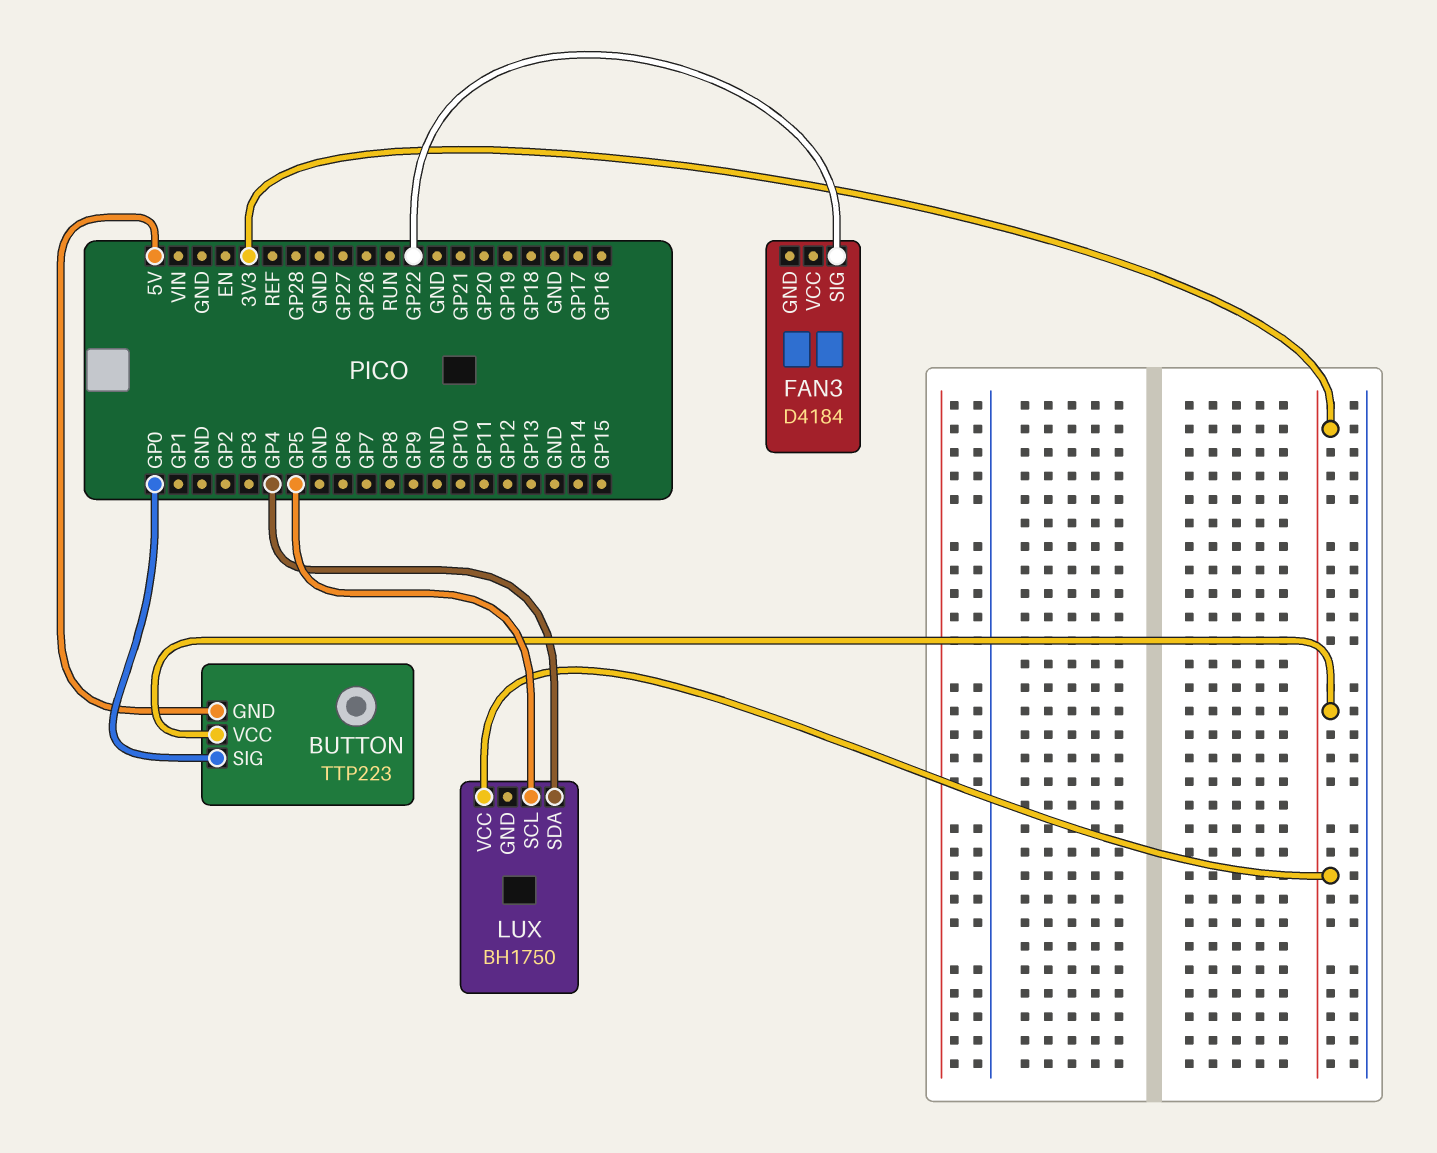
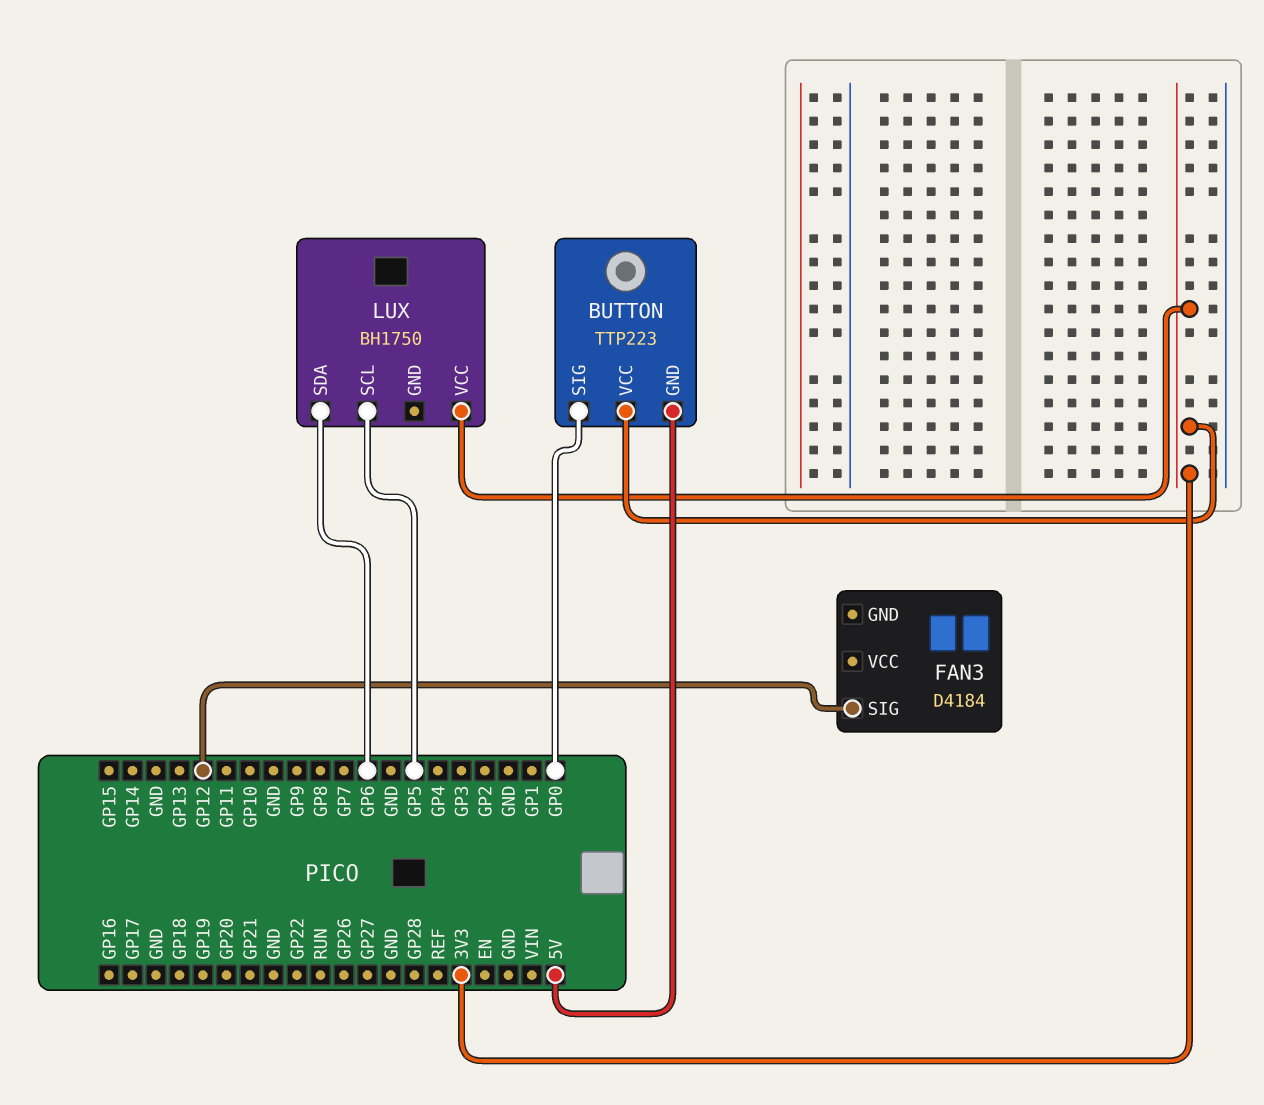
FAN3 pin SIG: GP22 -> GP12
LUX pin SDA: GP4 -> GP6

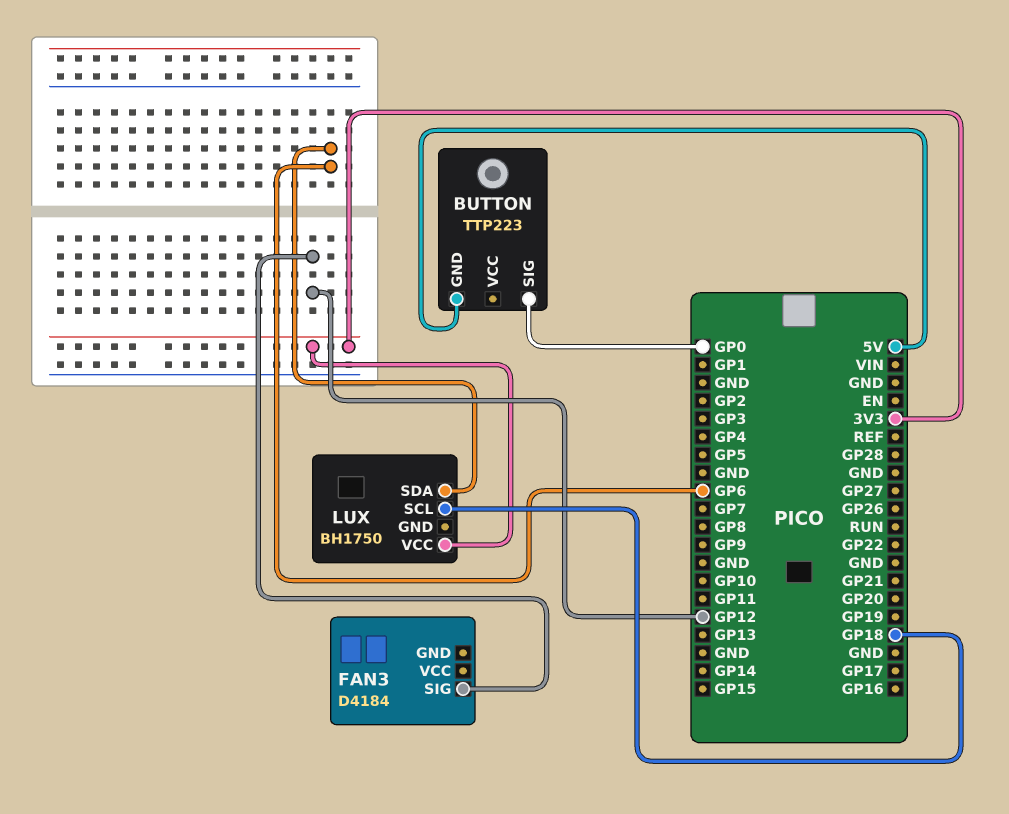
BUTTON pin VCC: 3V3 -> none
LUX pin SCL: GP5 -> GP18

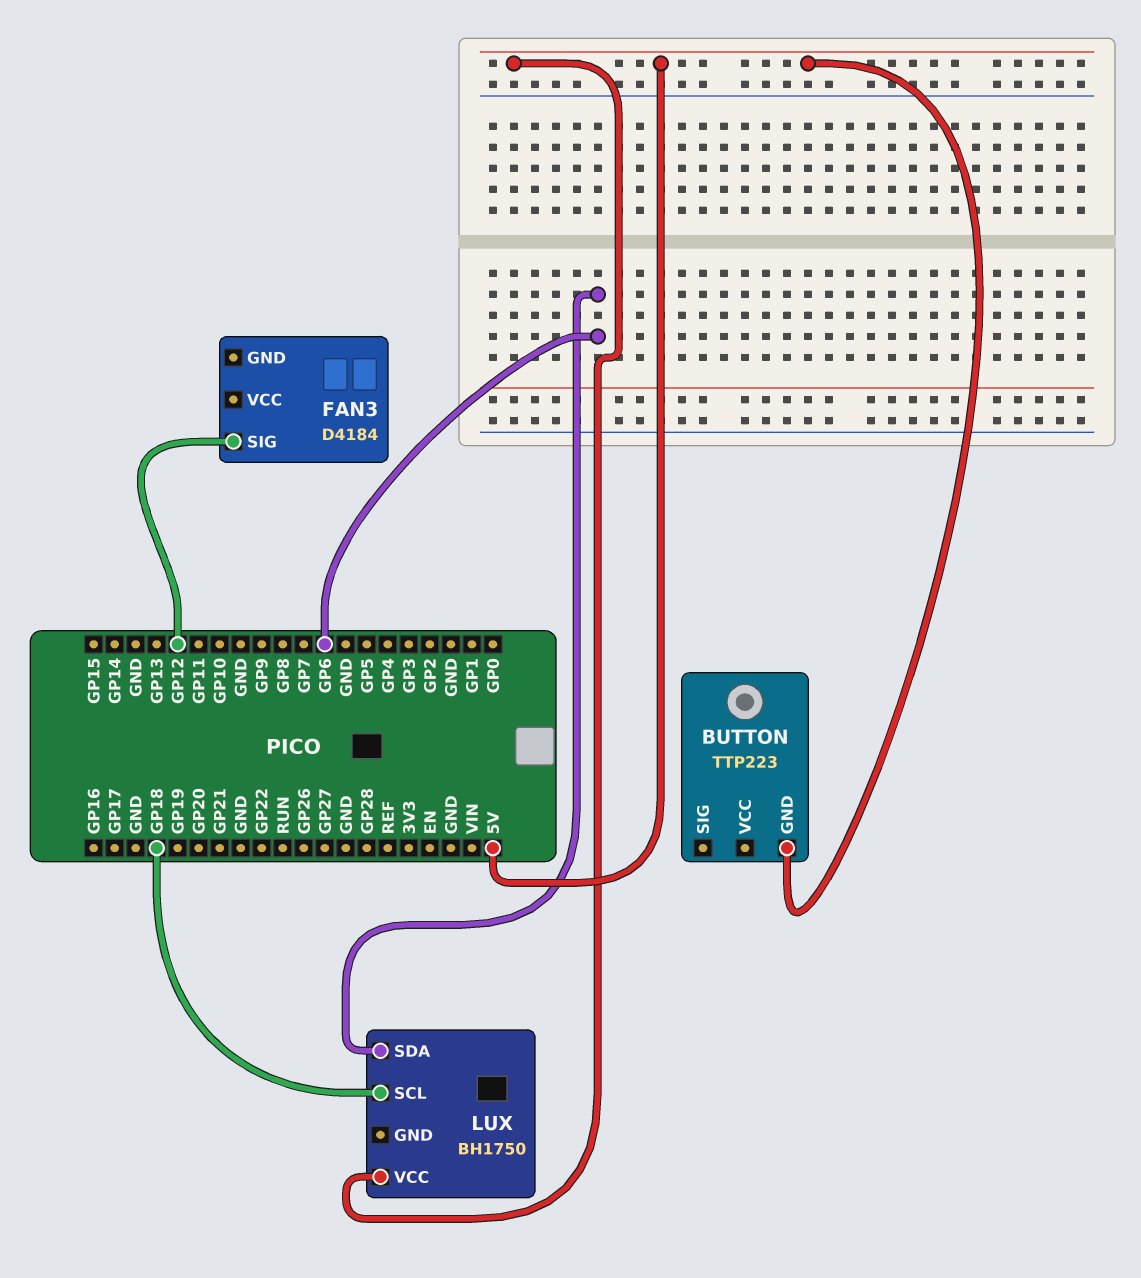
BUTTON pin SIG: GP0 -> none
LUX pin VCC: 3V3 -> 5V

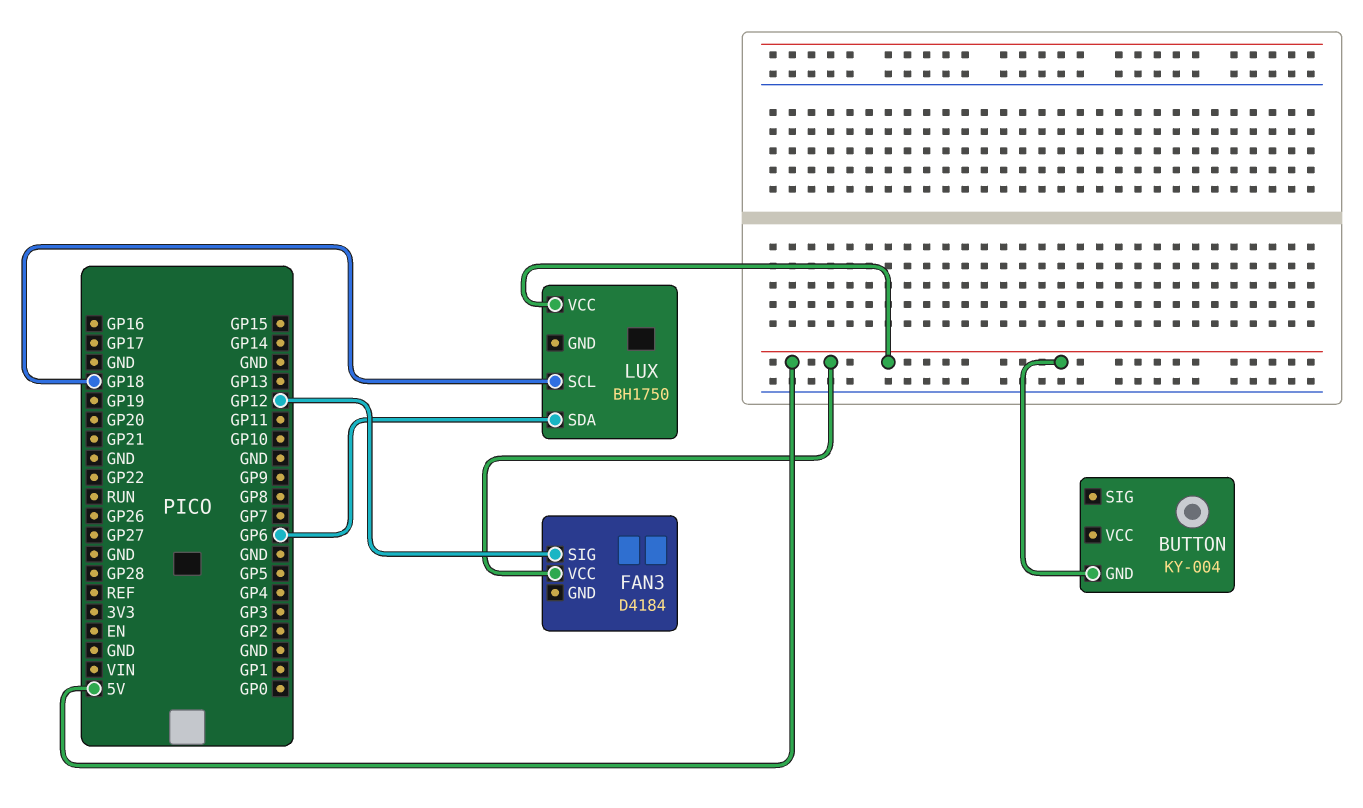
BUTTON: TTP223 -> KY-004
FAN3 pin VCC: none -> 5V

